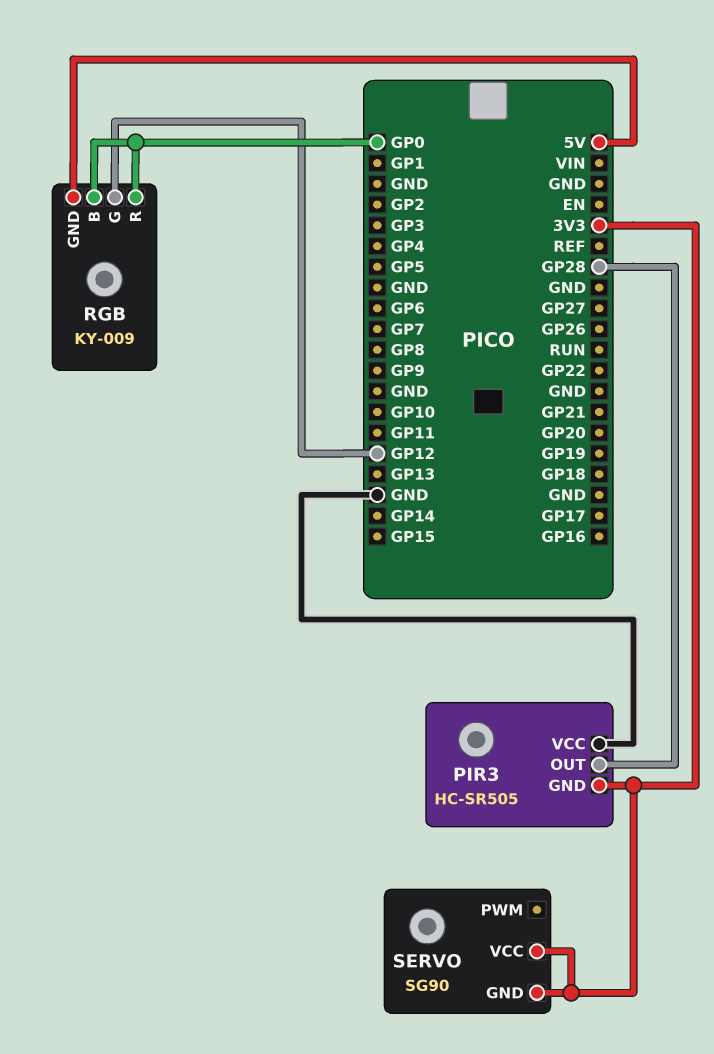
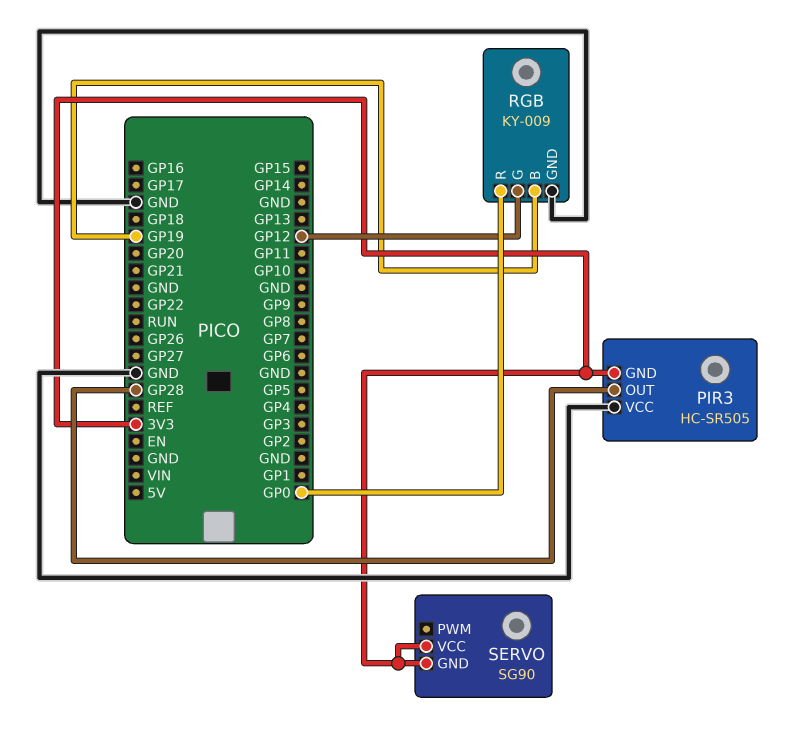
RGB pin B: GP0 -> GP19
RGB pin GND: 5V -> GND

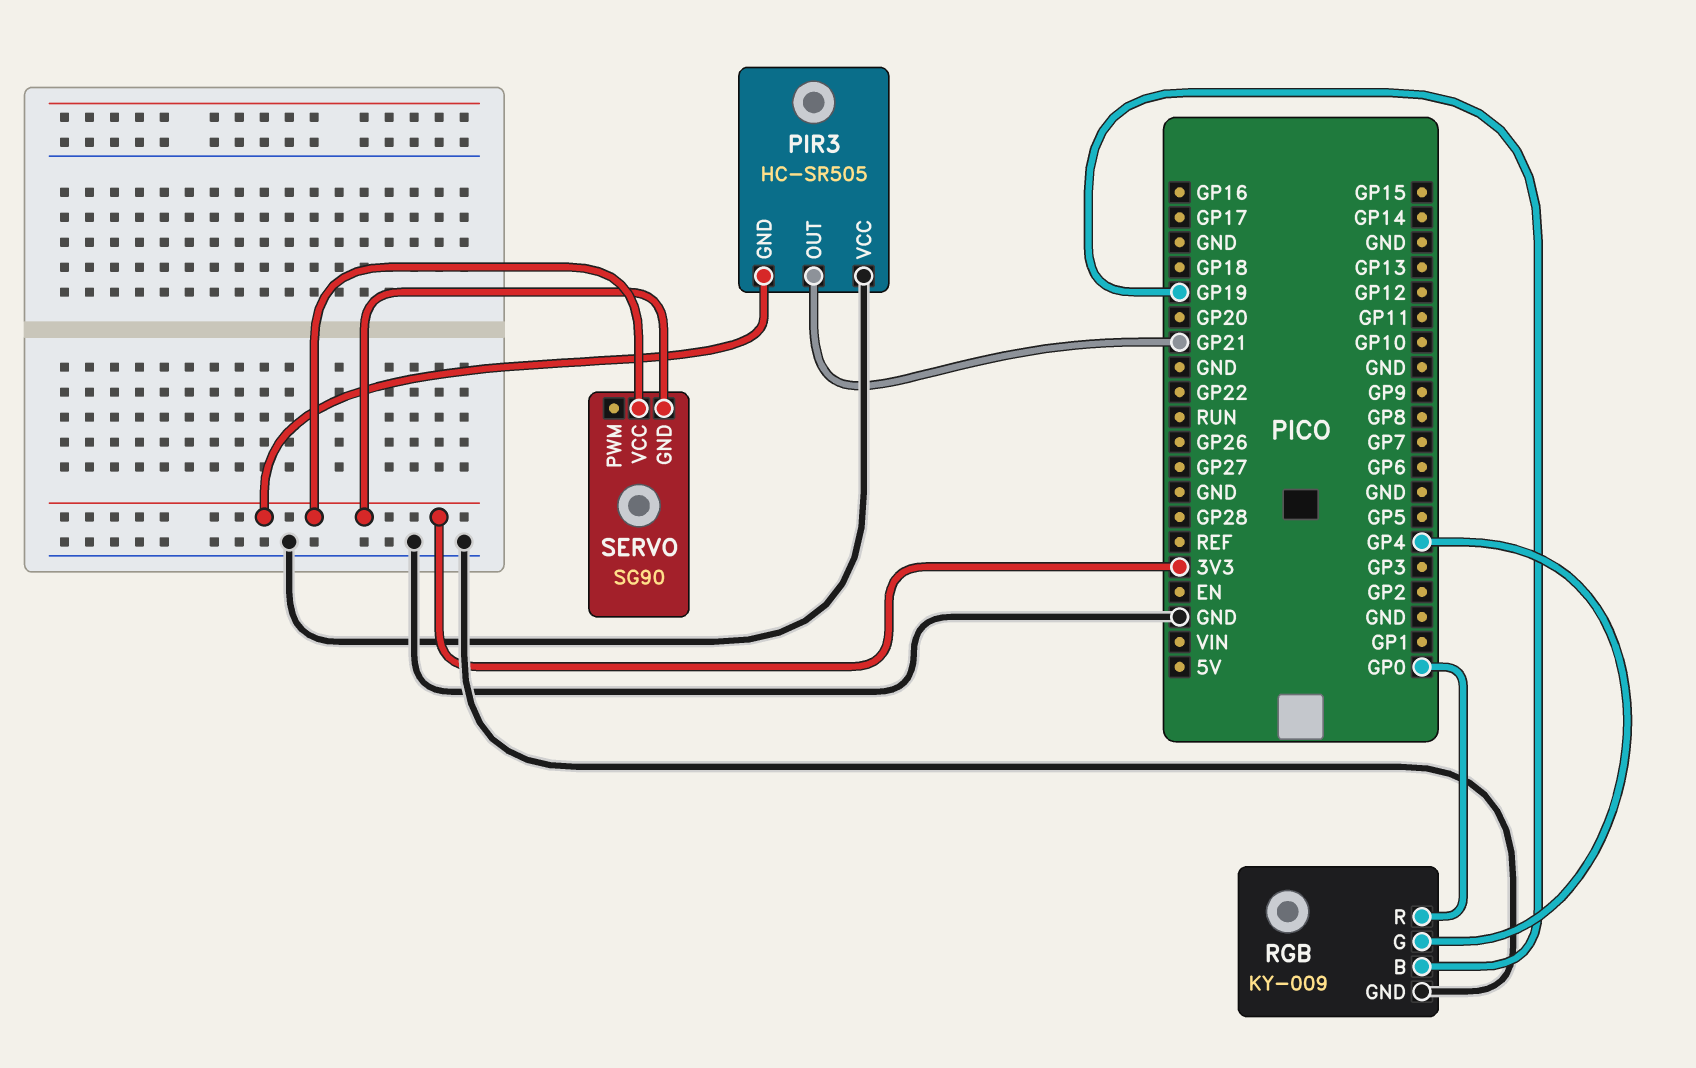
PIR3 pin OUT: GP28 -> GP21
RGB pin G: GP12 -> GP4

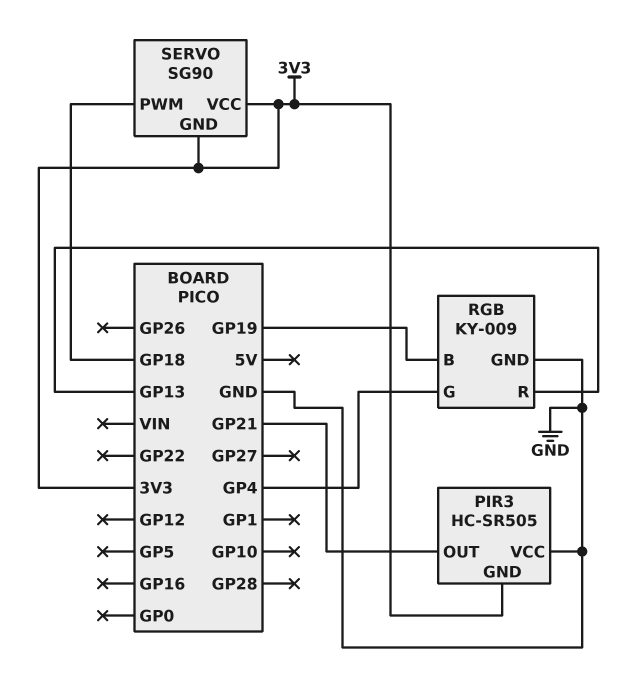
RGB pin R: GP0 -> GP13
SERVO pin PWM: none -> GP18

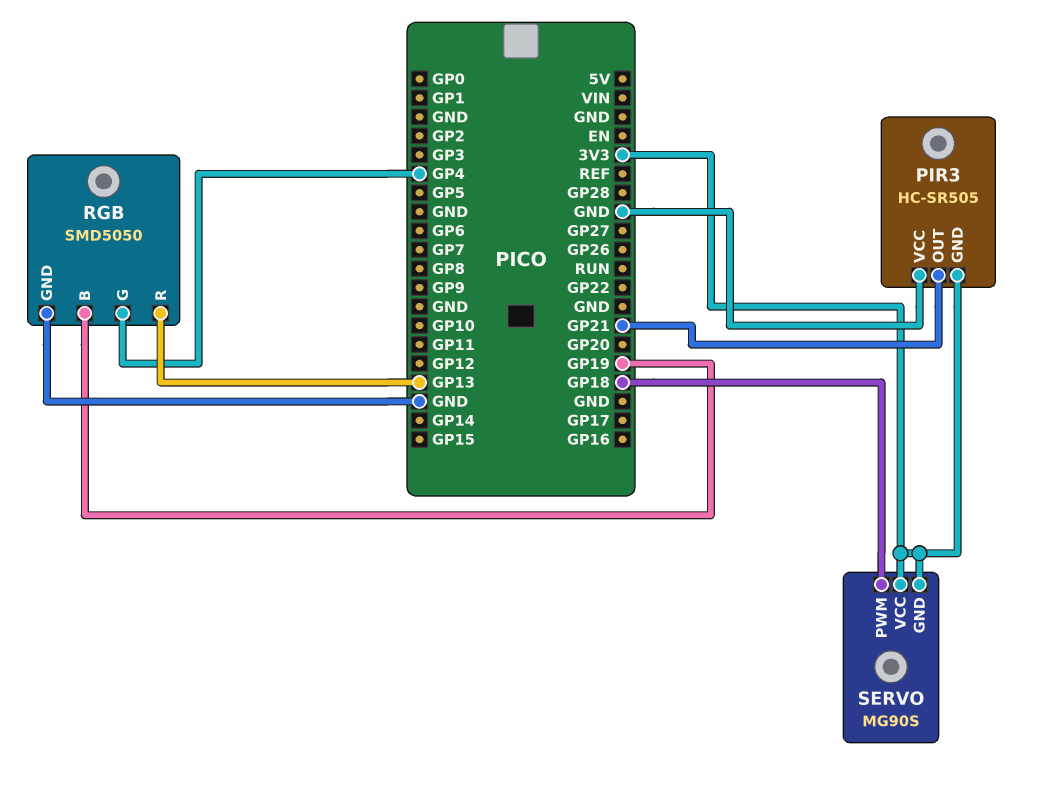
RGB: KY-009 -> SMD5050
SERVO: SG90 -> MG90S

